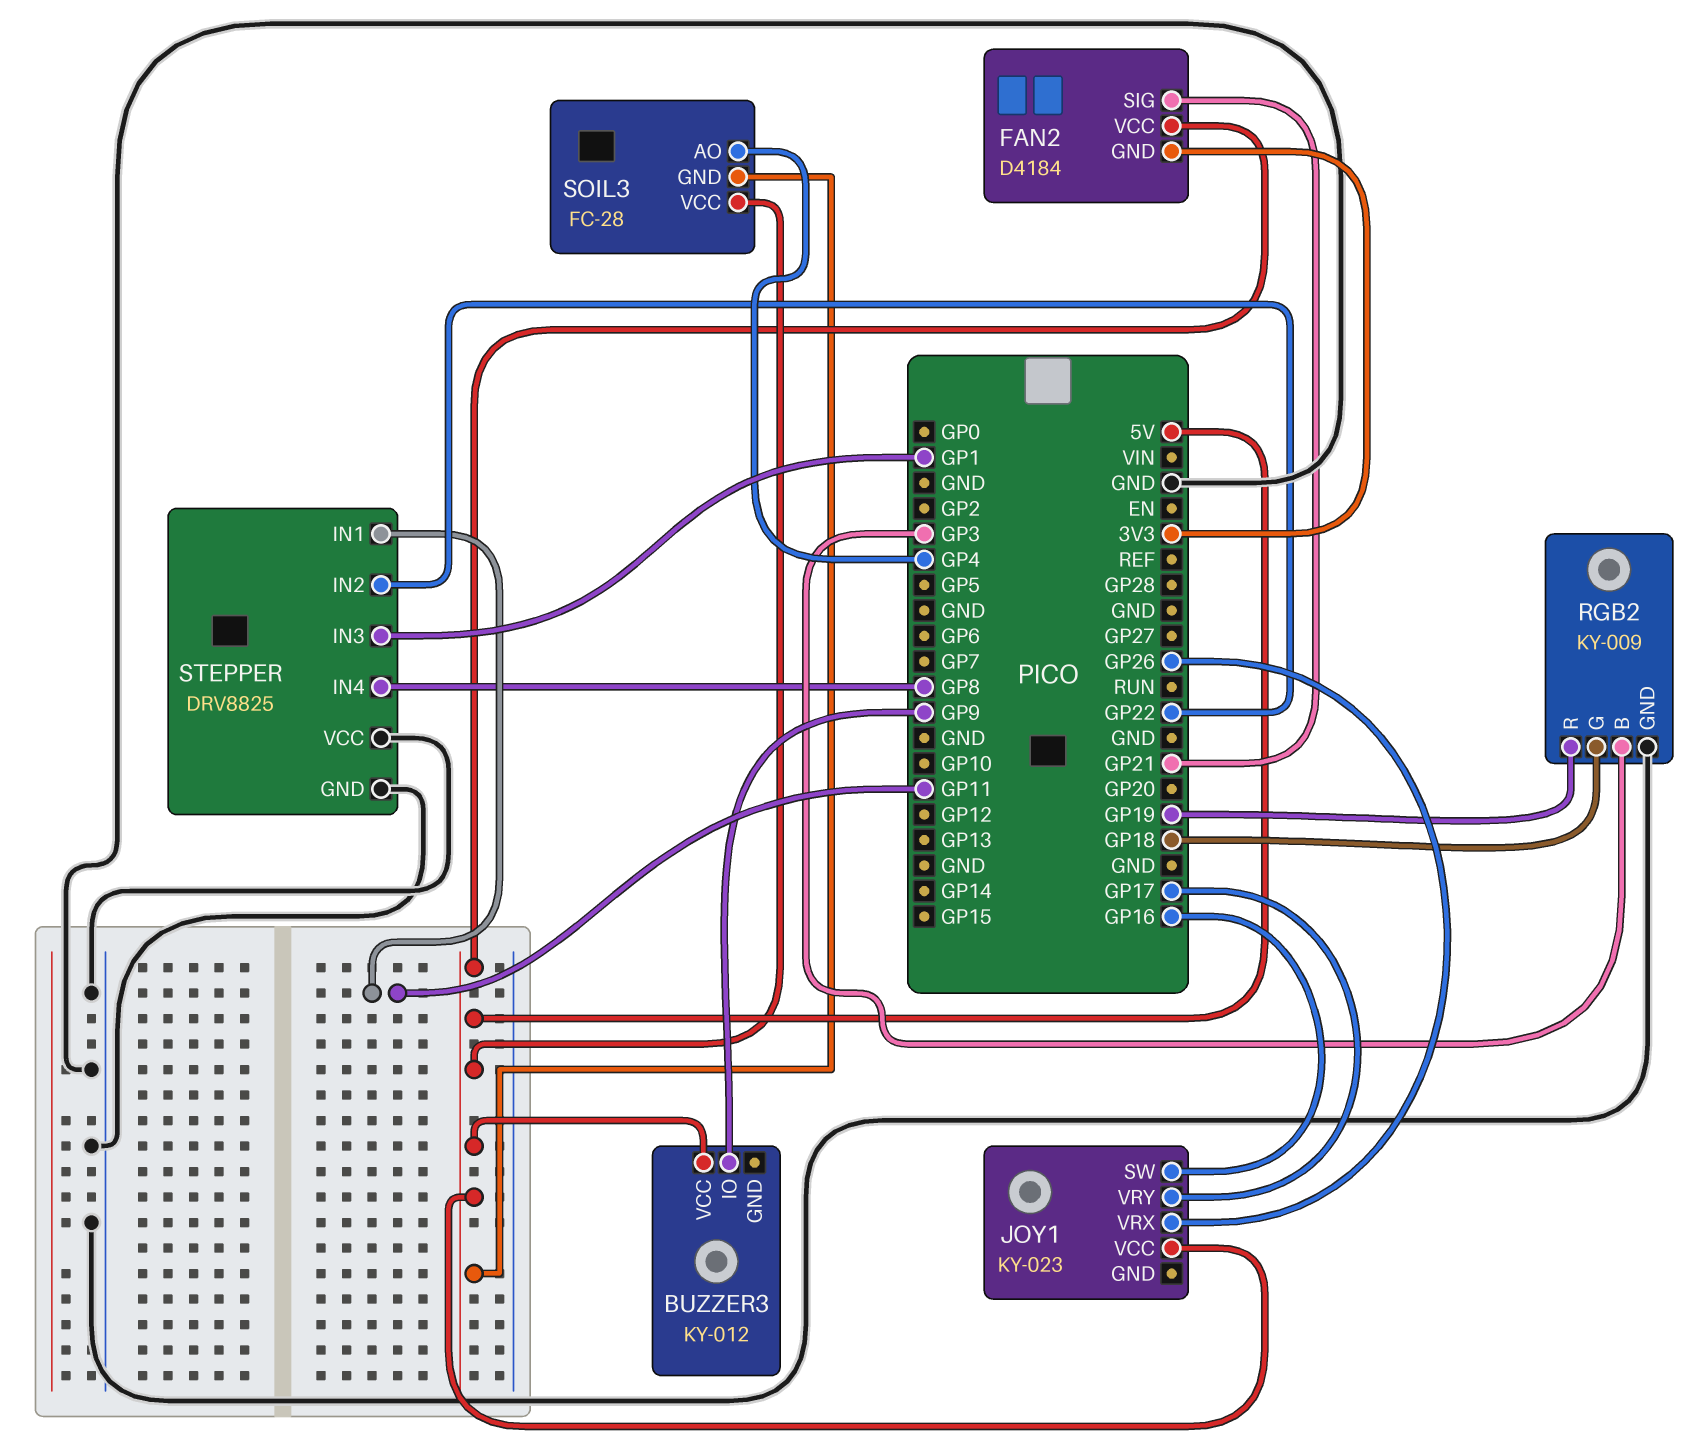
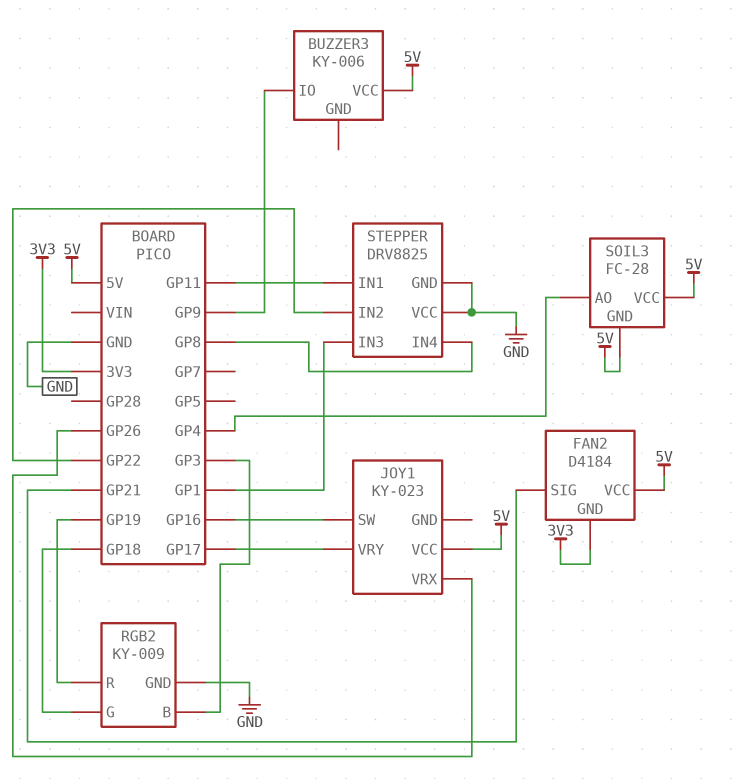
BUZZER3: KY-012 -> KY-006

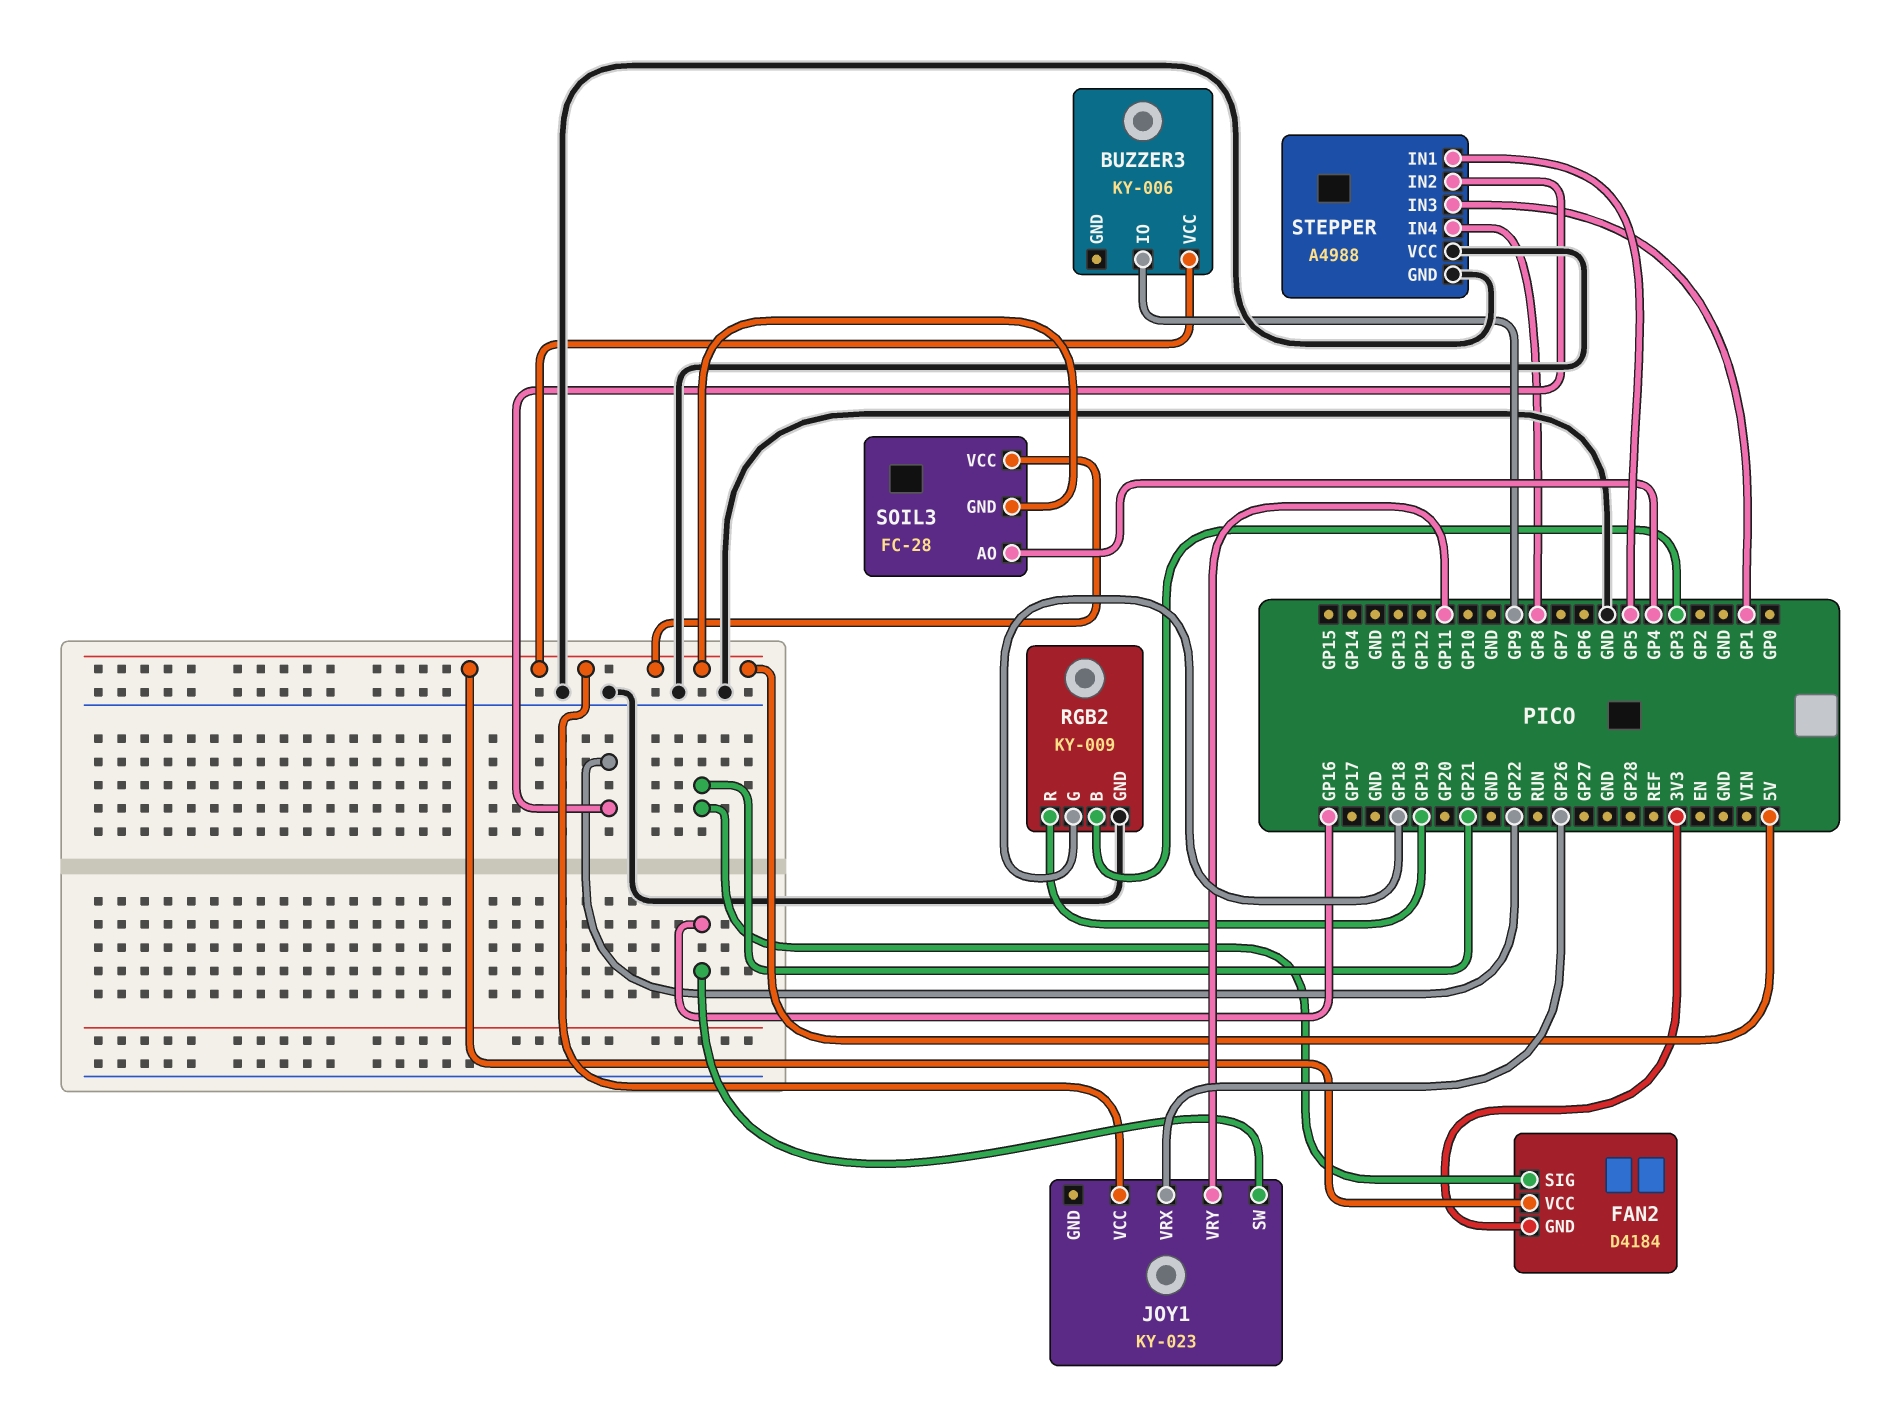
JOY1 pin VRY: GP17 -> GP11
STEPPER: DRV8825 -> A4988
STEPPER pin IN1: GP11 -> GP5

